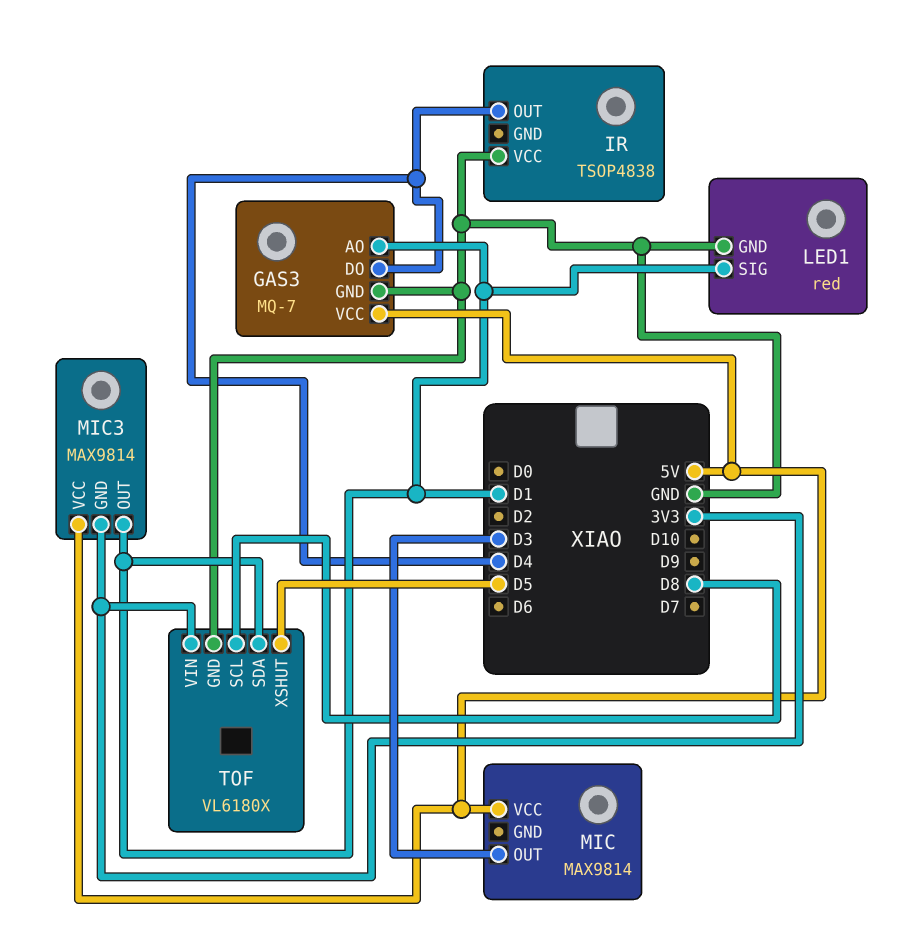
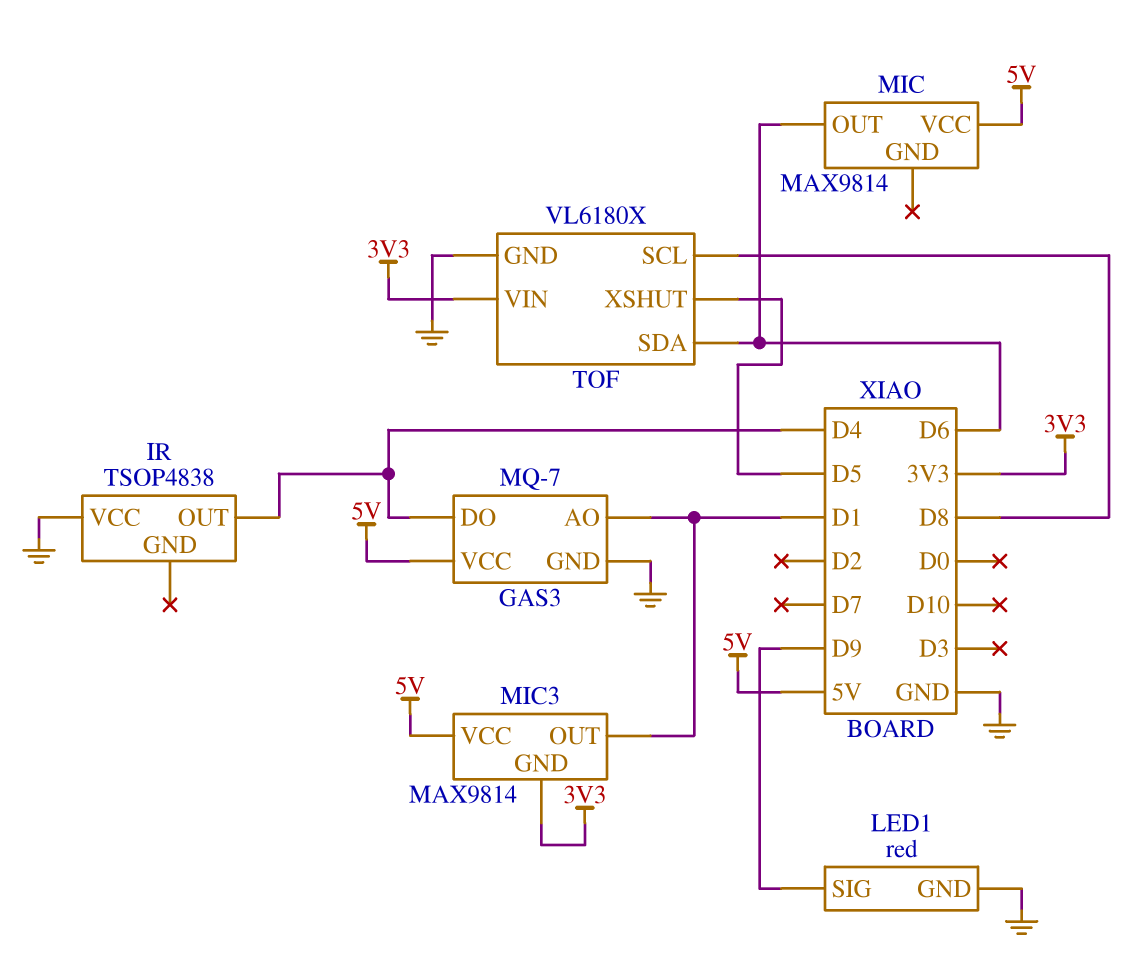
LED1 pin SIG: D1 -> D9
MIC pin OUT: D3 -> D6
TOF pin SDA: D1 -> D6

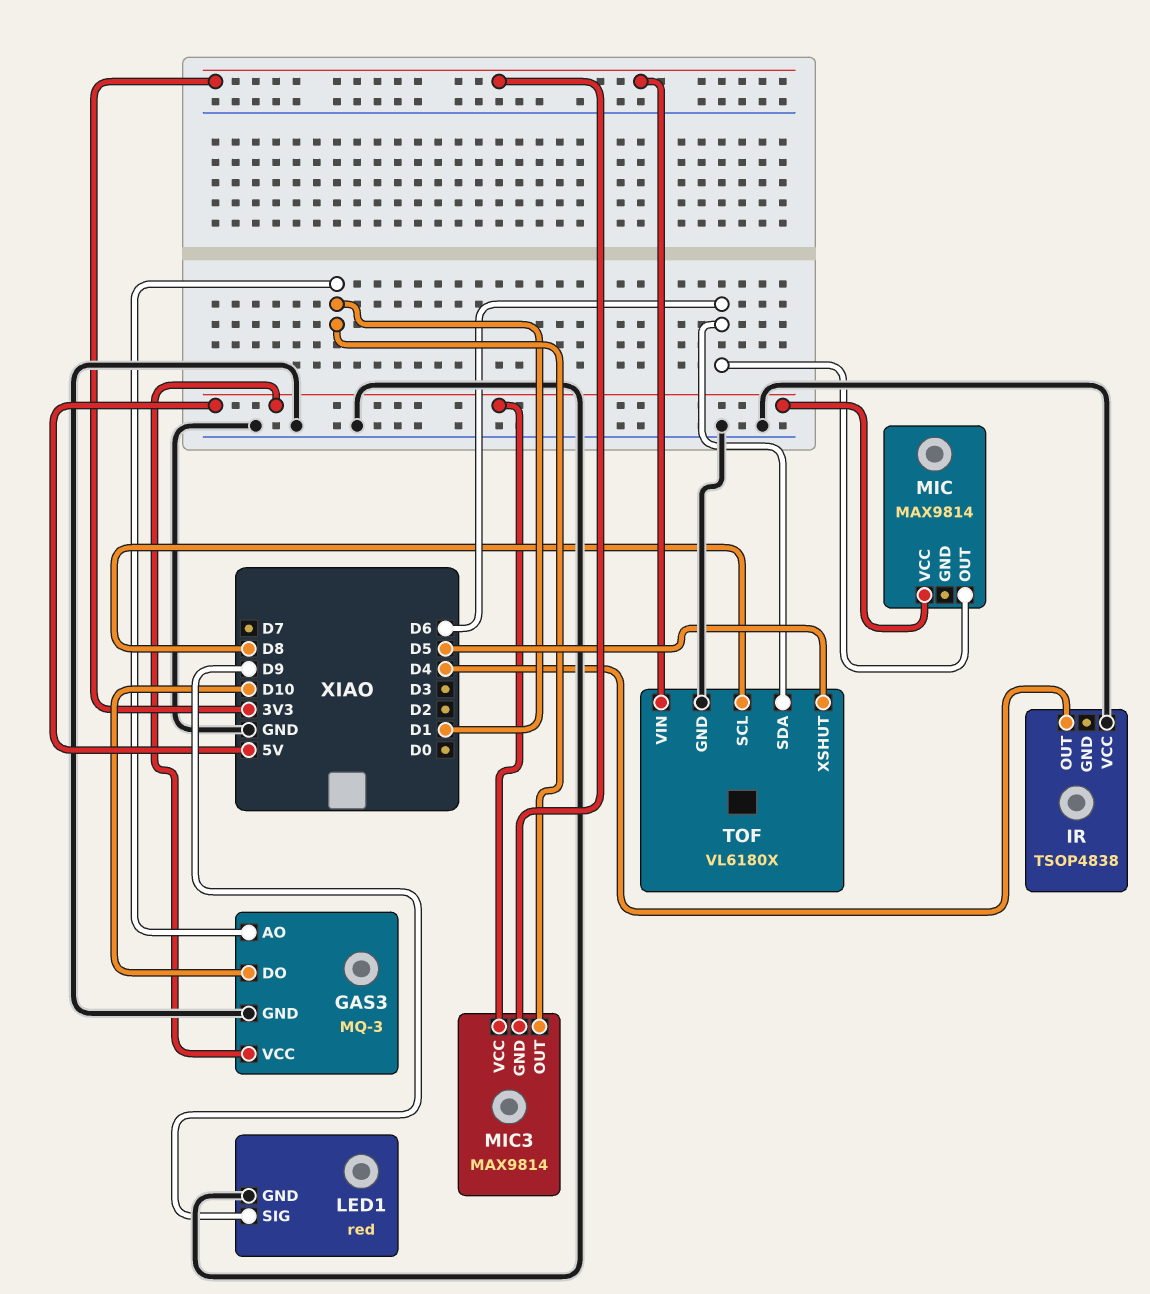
GAS3: MQ-7 -> MQ-3
GAS3 pin DO: D4 -> D10

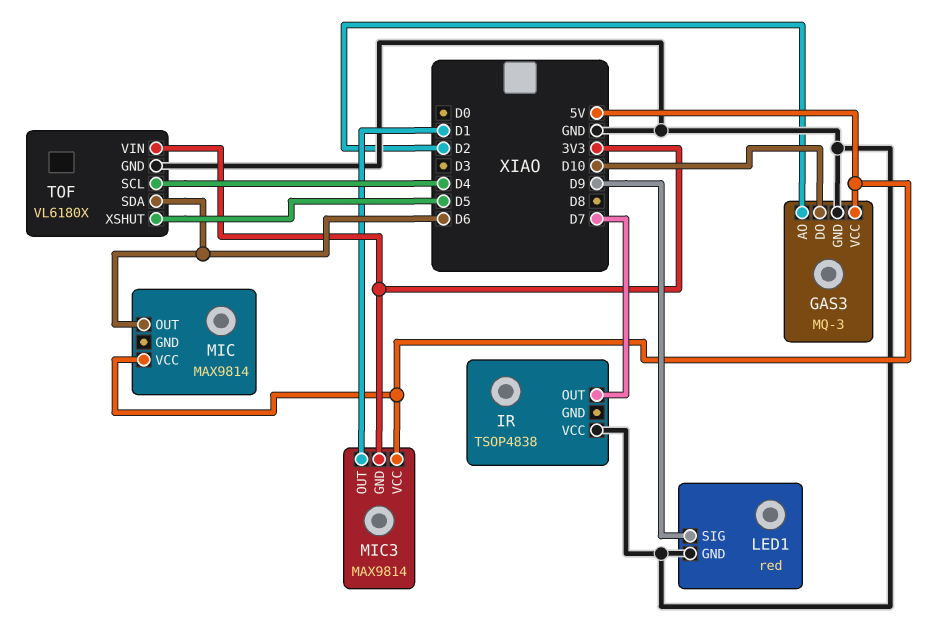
GAS3 pin AO: D1 -> D2
IR pin OUT: D4 -> D7
TOF pin SCL: D8 -> D4

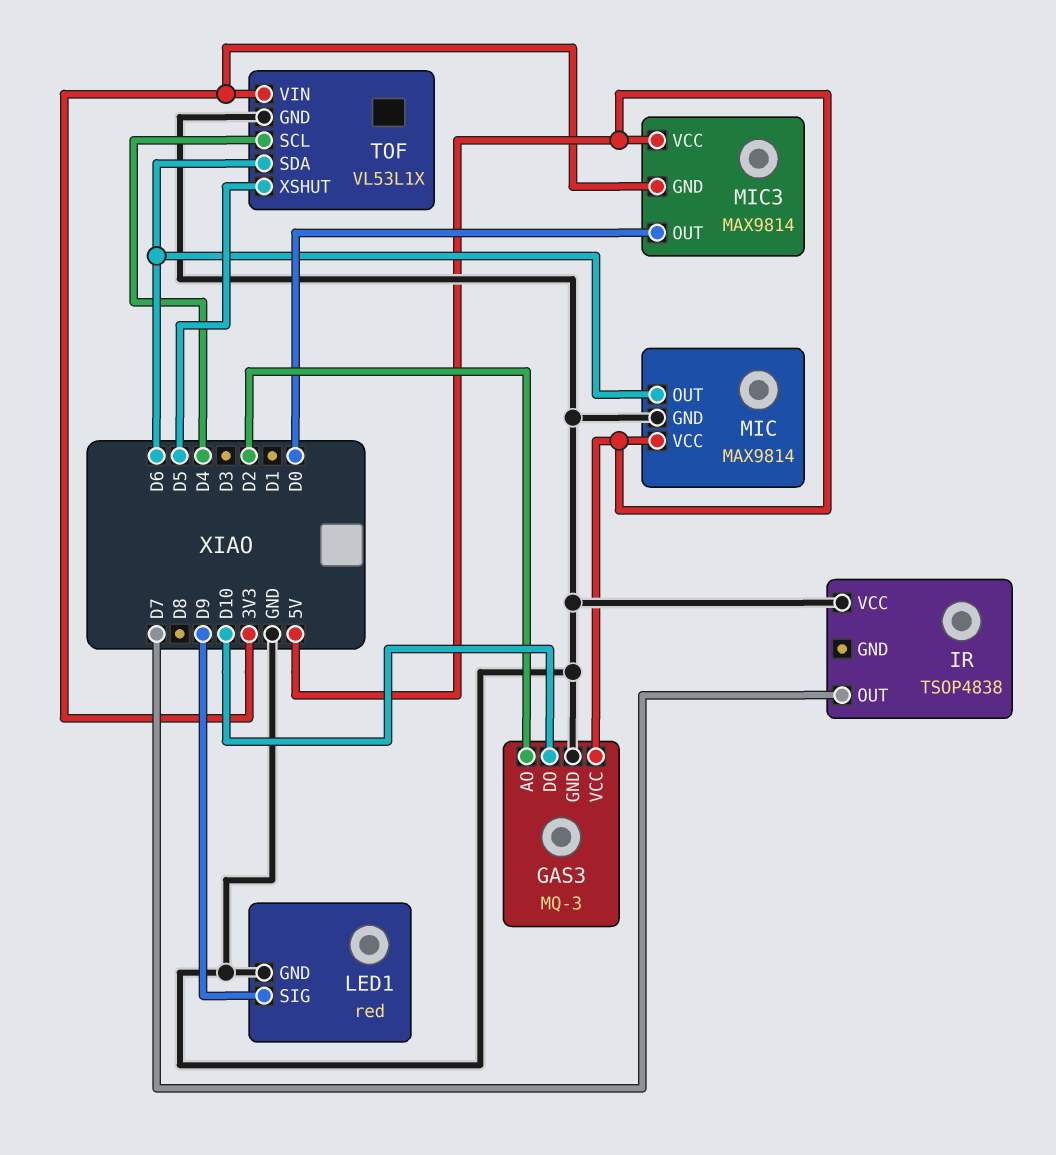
MIC pin GND: none -> GND
MIC3 pin OUT: D1 -> D0
TOF: VL6180X -> VL53L1X

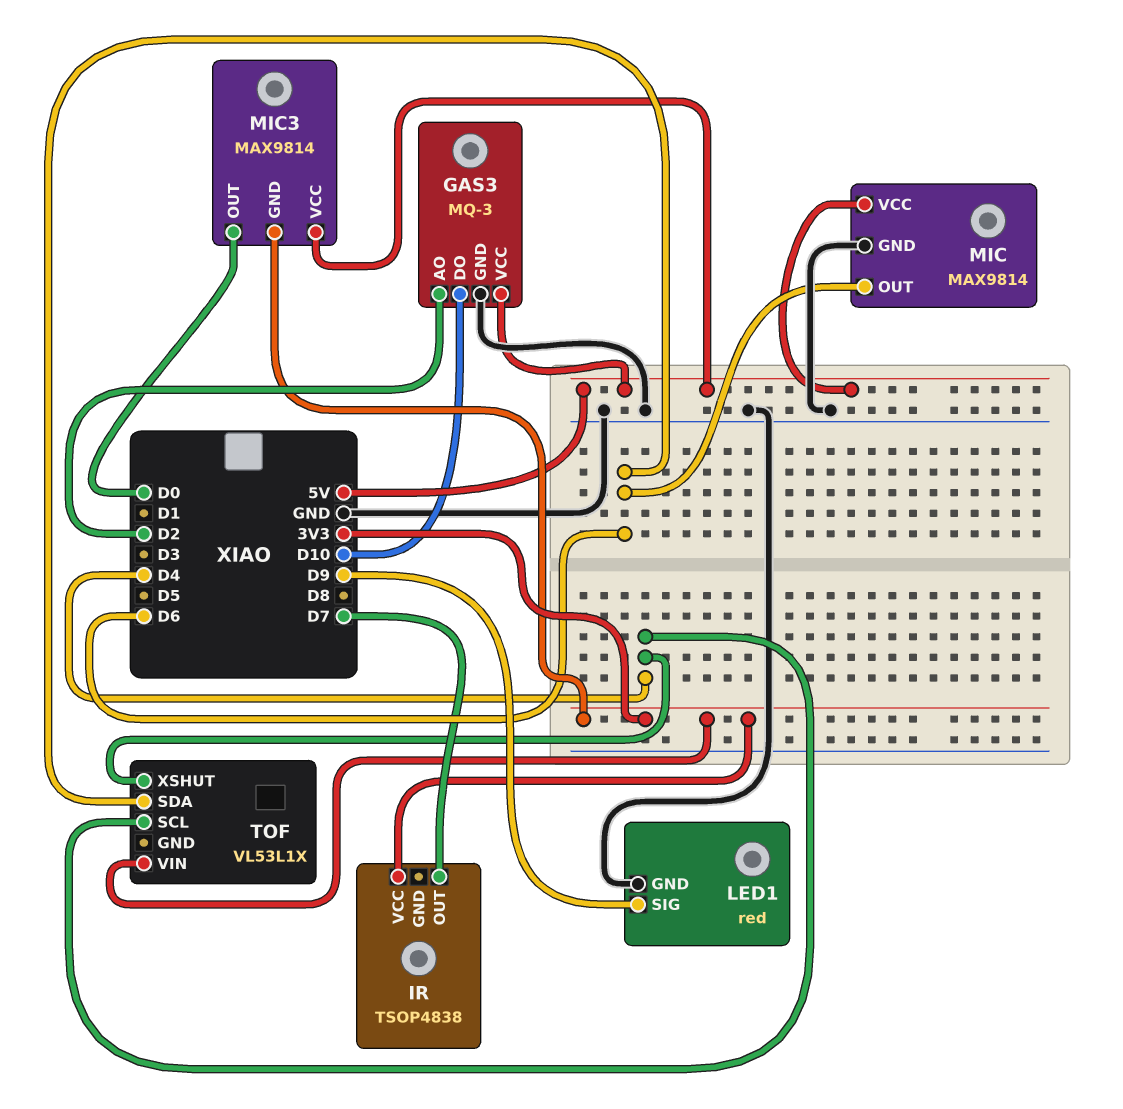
IR pin VCC: GND -> 3V3
TOF pin GND: GND -> none
TOF pin XSHUT: D5 -> D4

